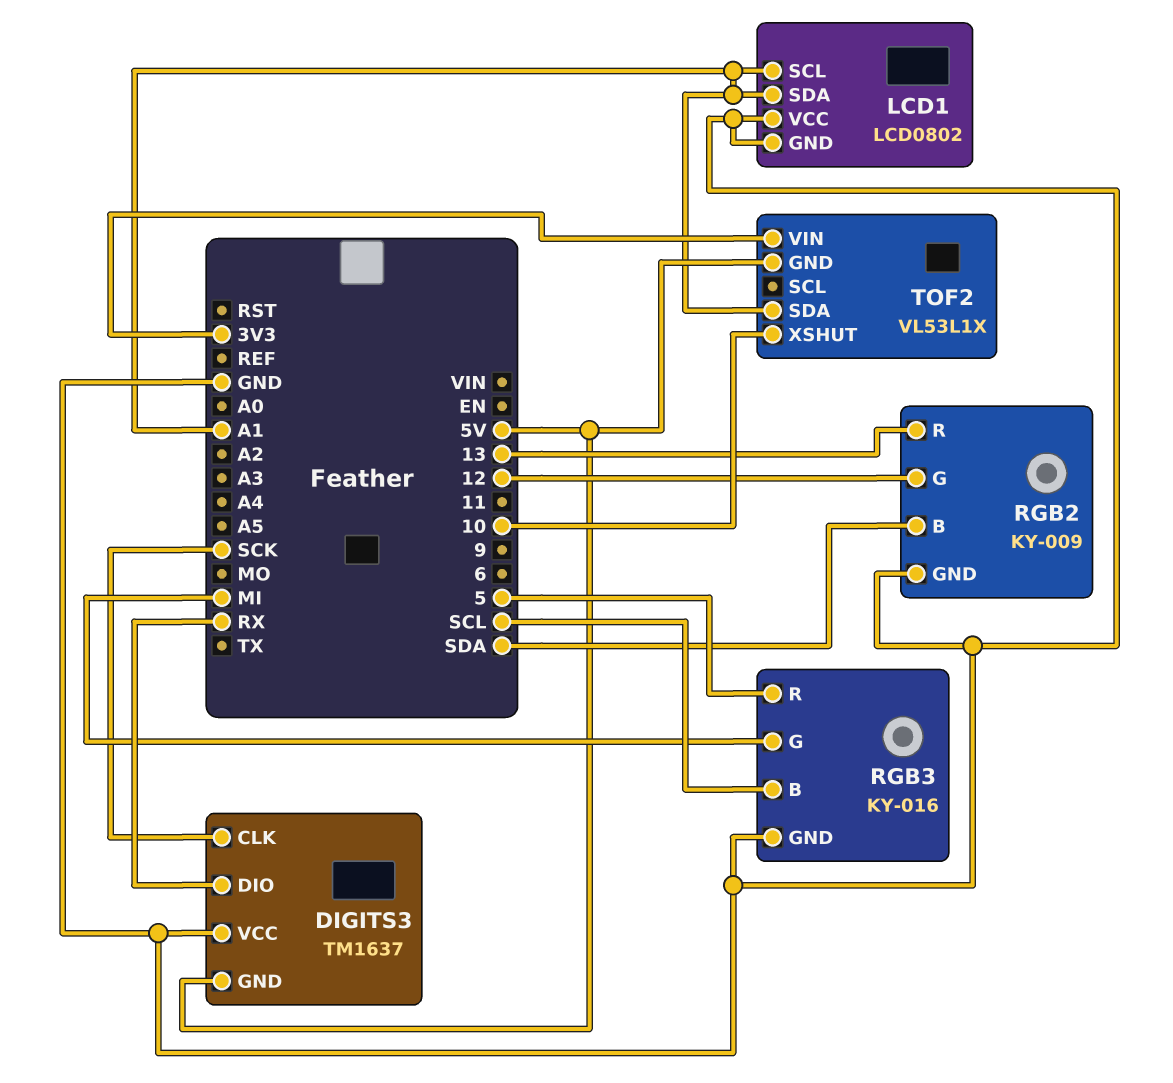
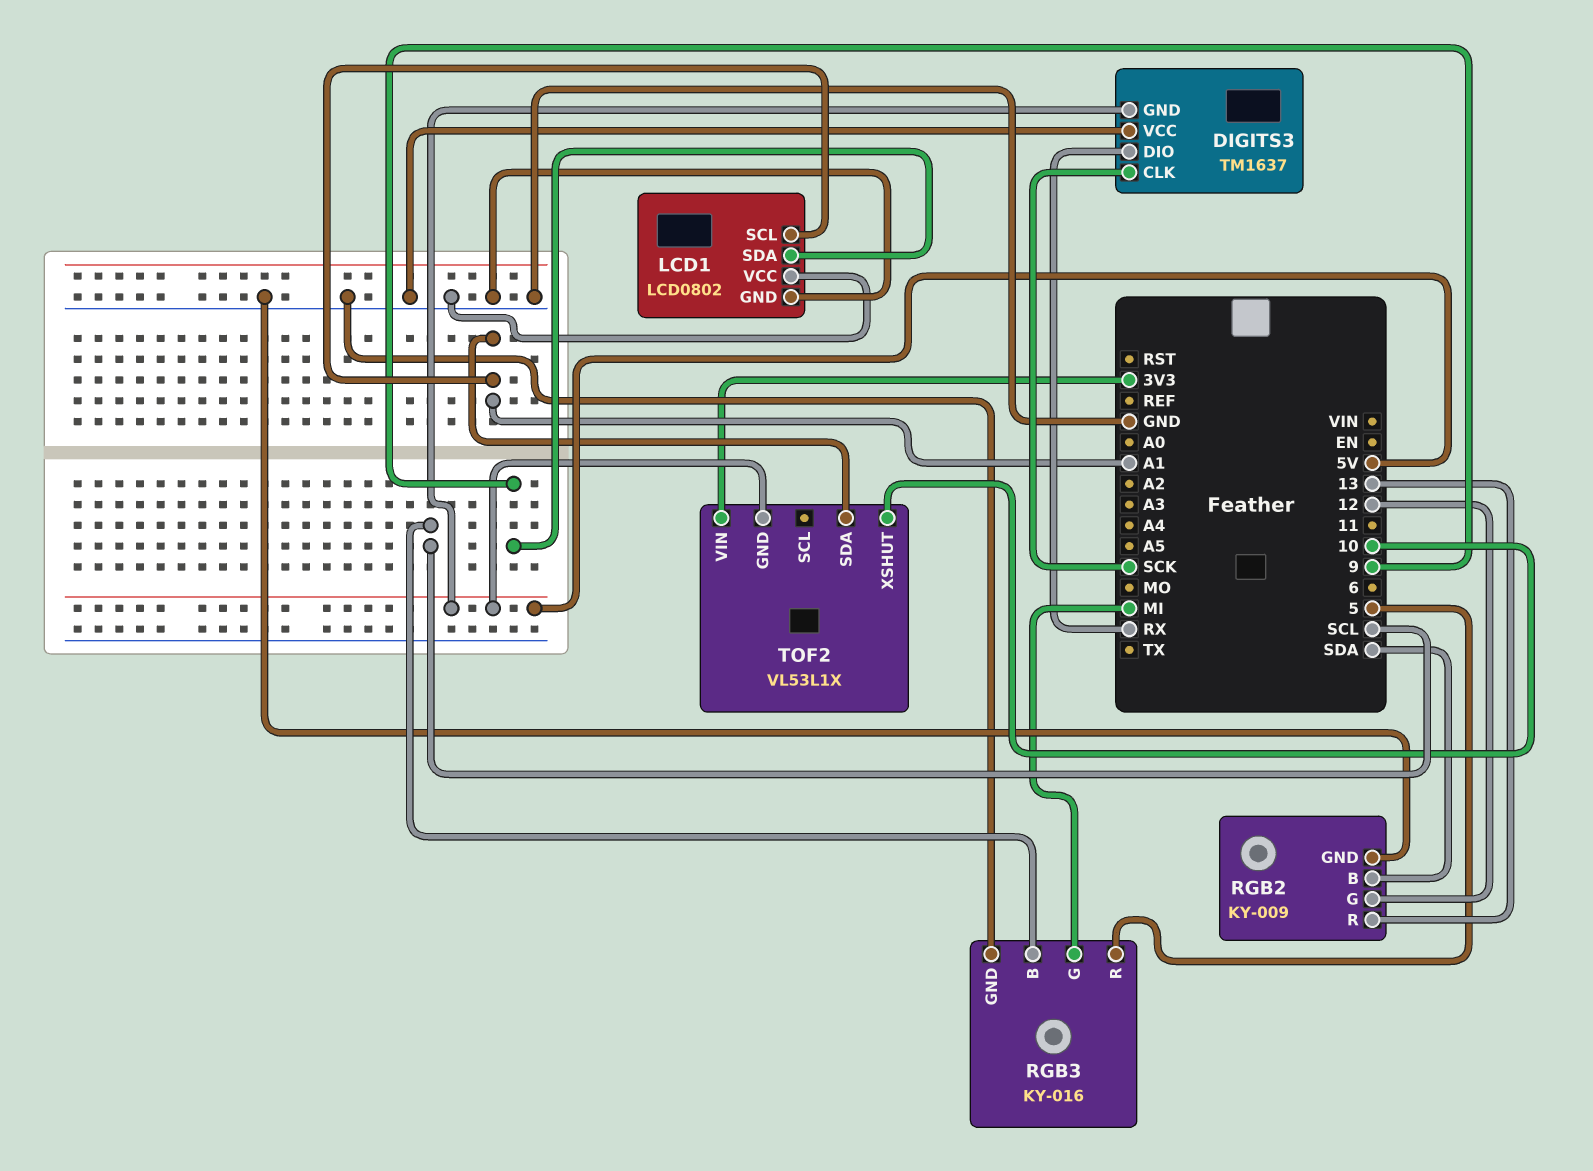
LCD1 pin SDA: A1 -> 9

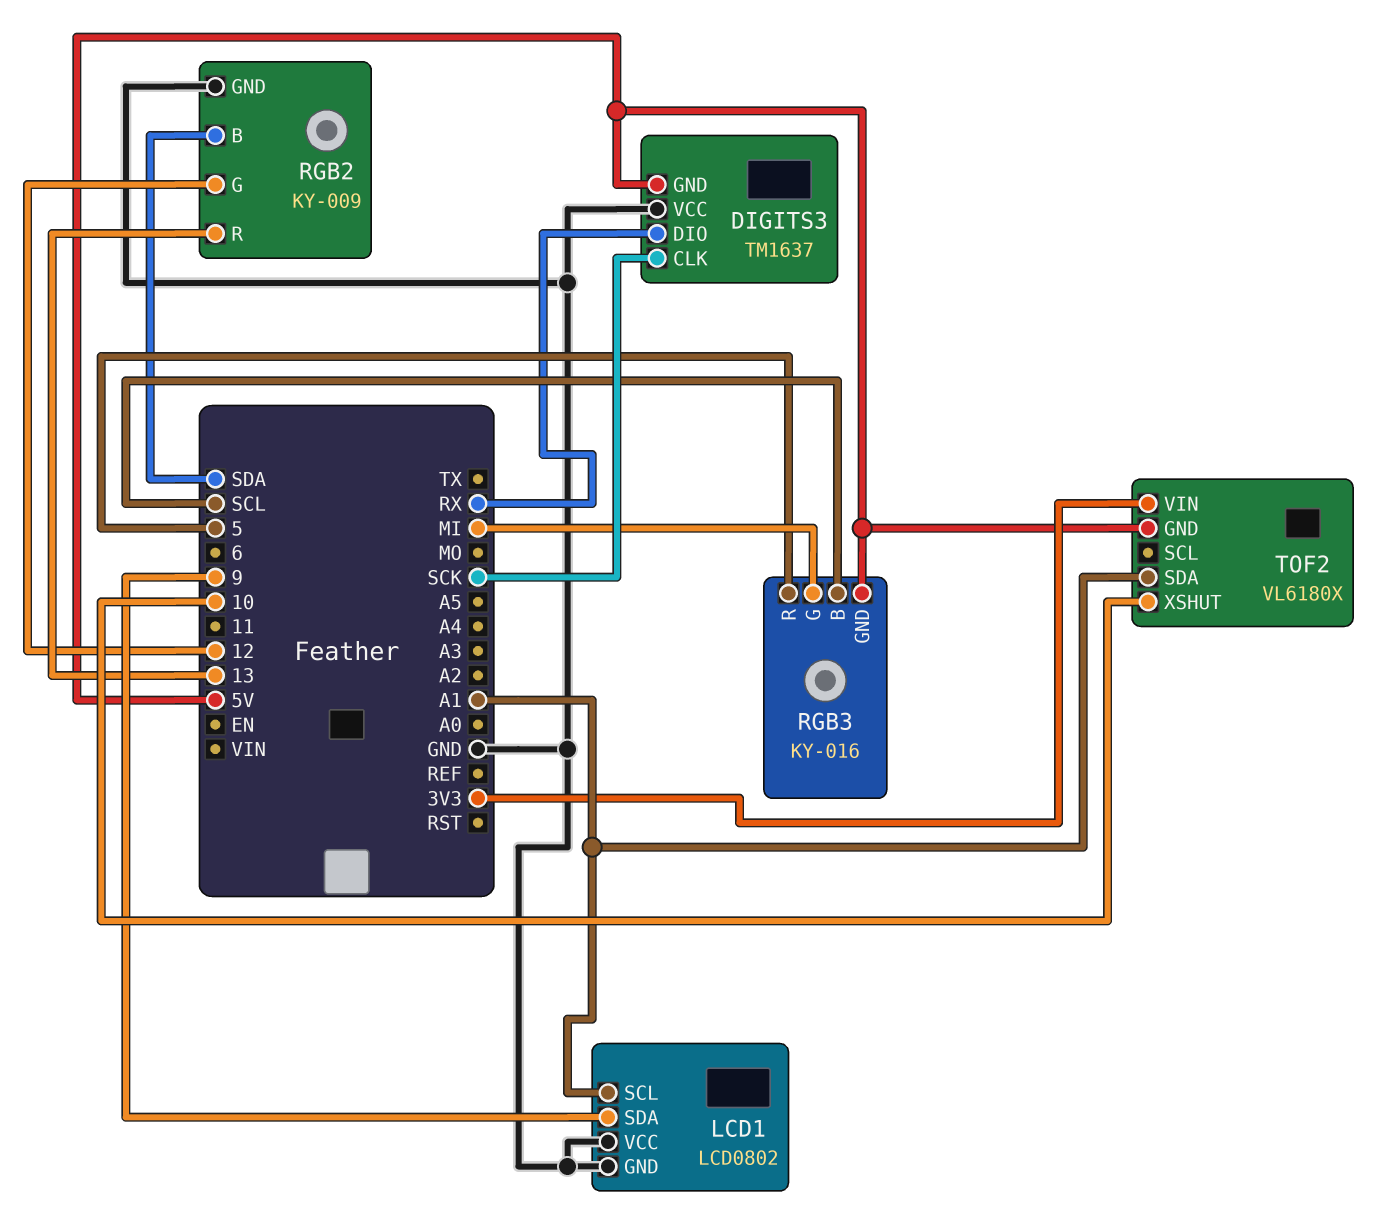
RGB3 pin GND: GND -> 5V
TOF2: VL53L1X -> VL6180X

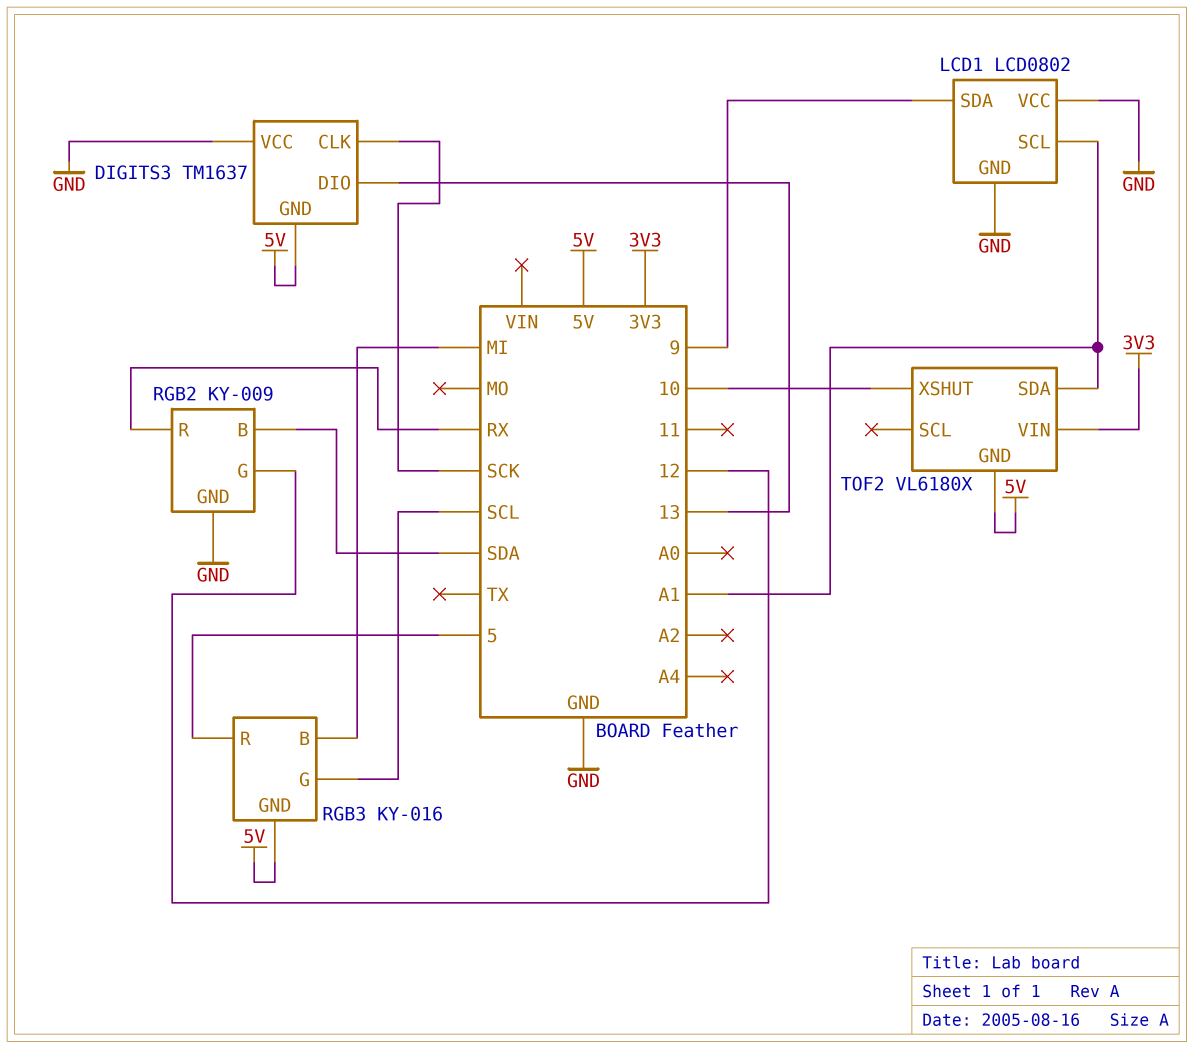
DIGITS3 pin DIO: RX -> 13
RGB2 pin R: 13 -> RX
RGB3 pin B: SCL -> MI
RGB3 pin G: MI -> SCL

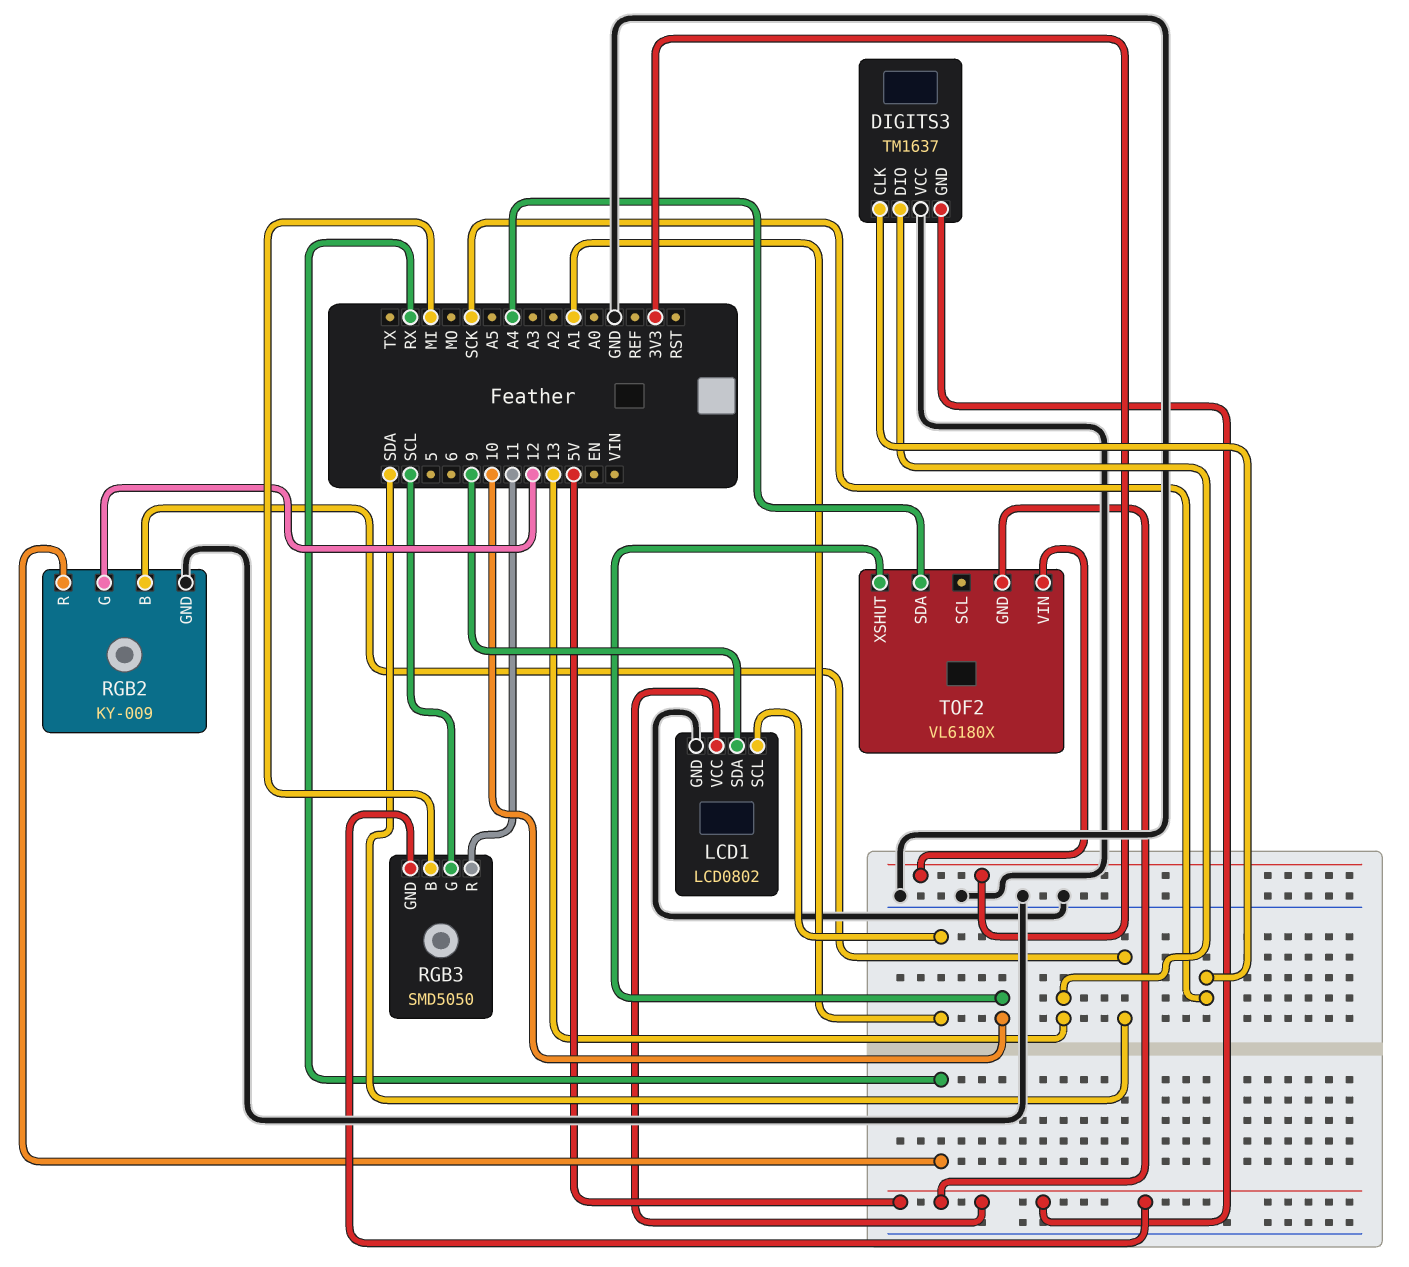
LCD1 pin VCC: GND -> 5V
RGB3: KY-016 -> SMD5050
RGB3 pin R: 5 -> 11
TOF2 pin SDA: A1 -> A4

